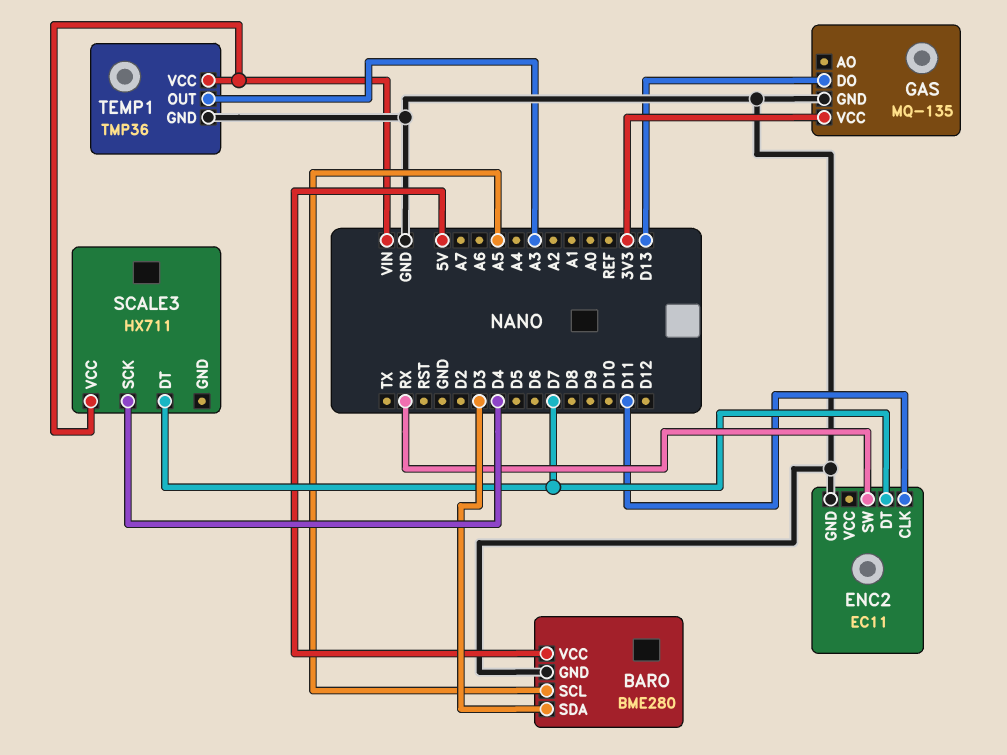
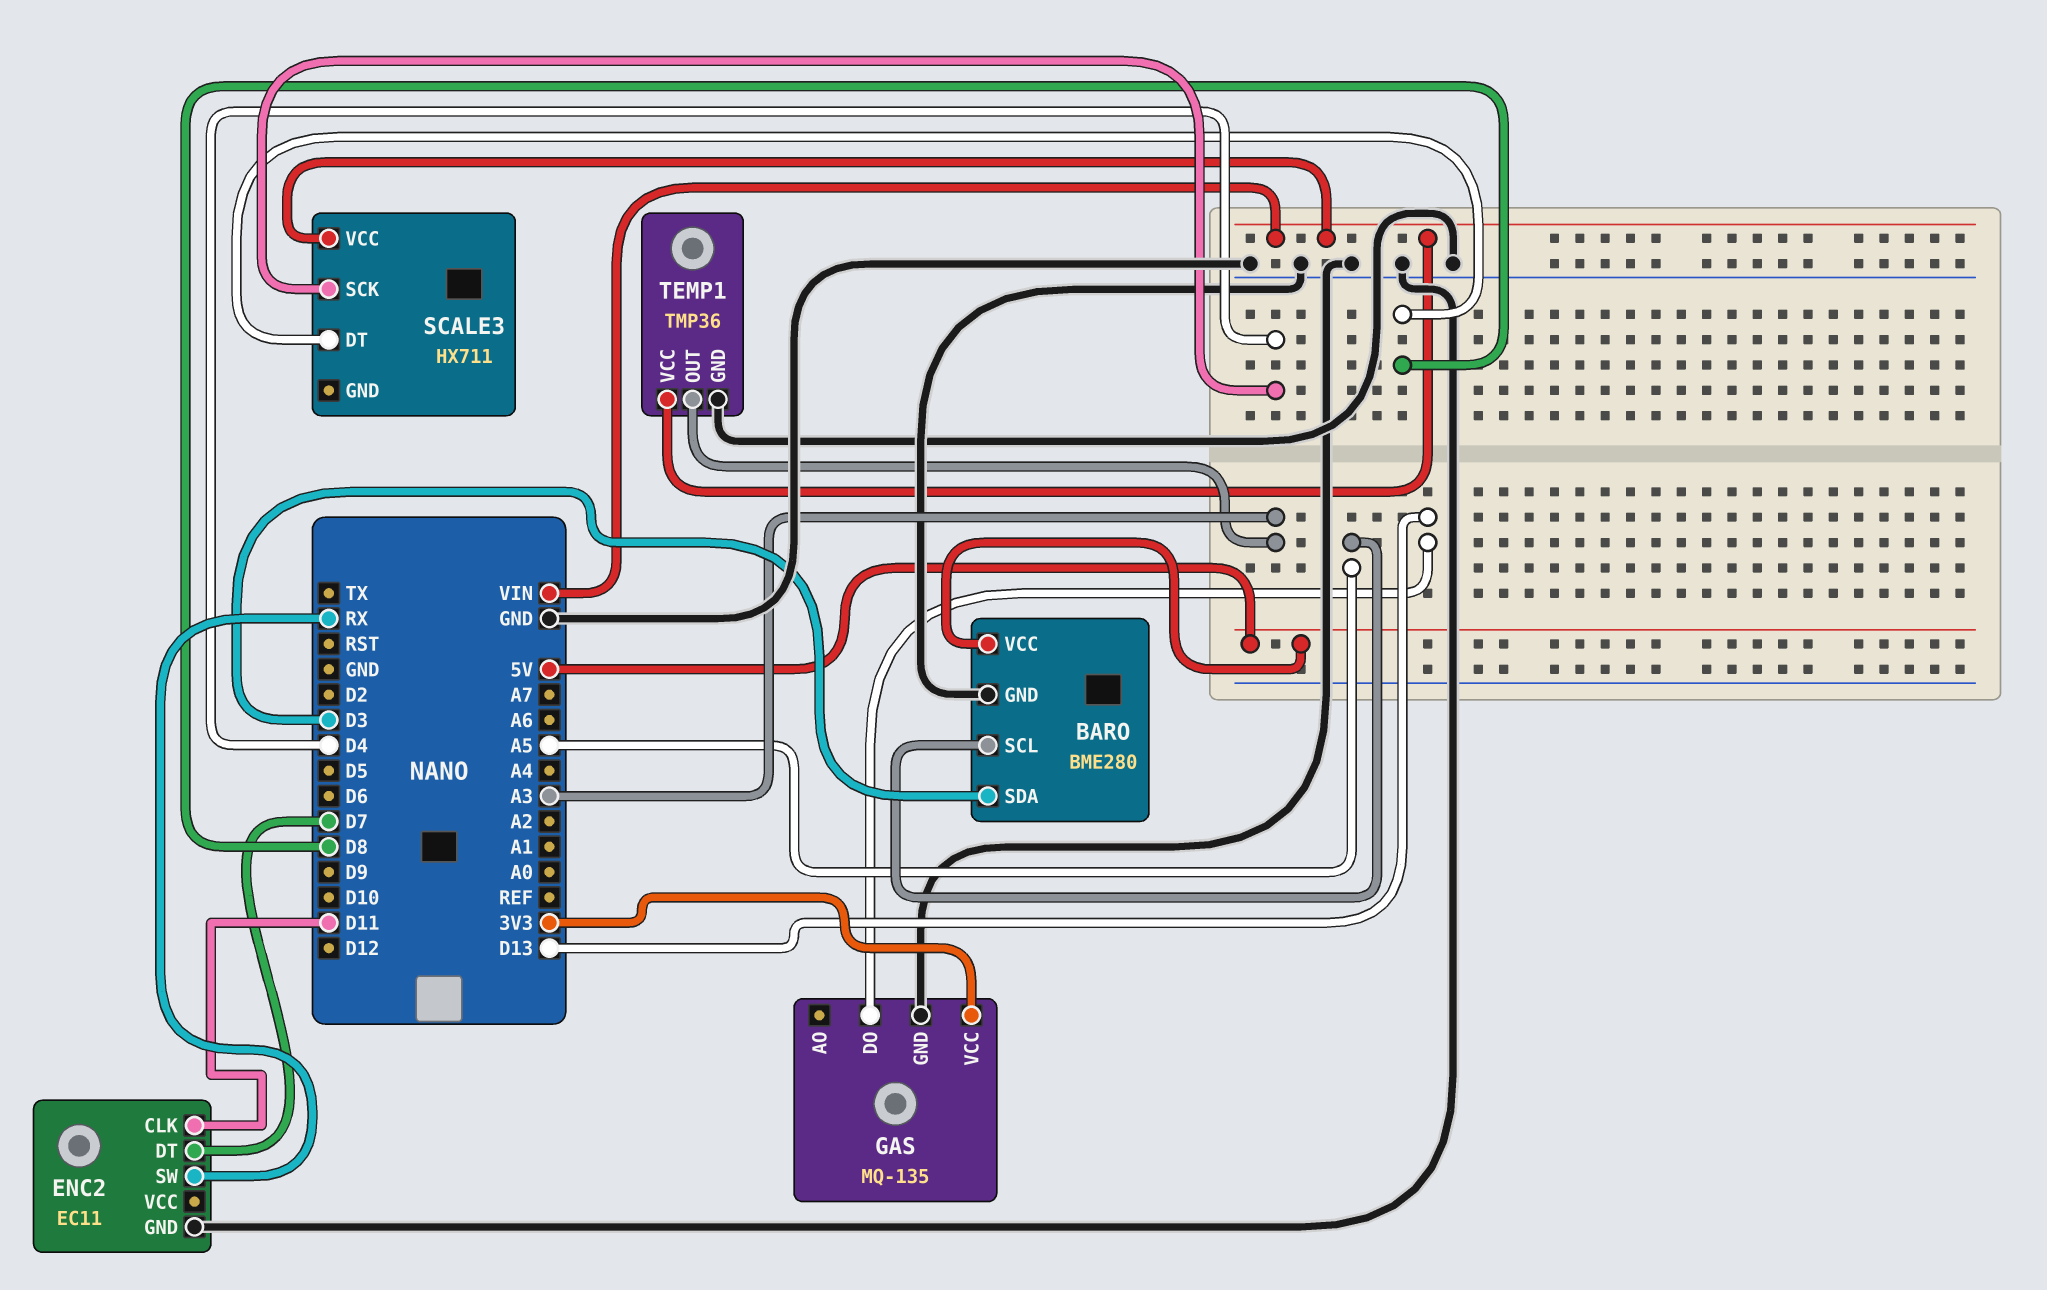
SCALE3 pin DT: D7 -> D8

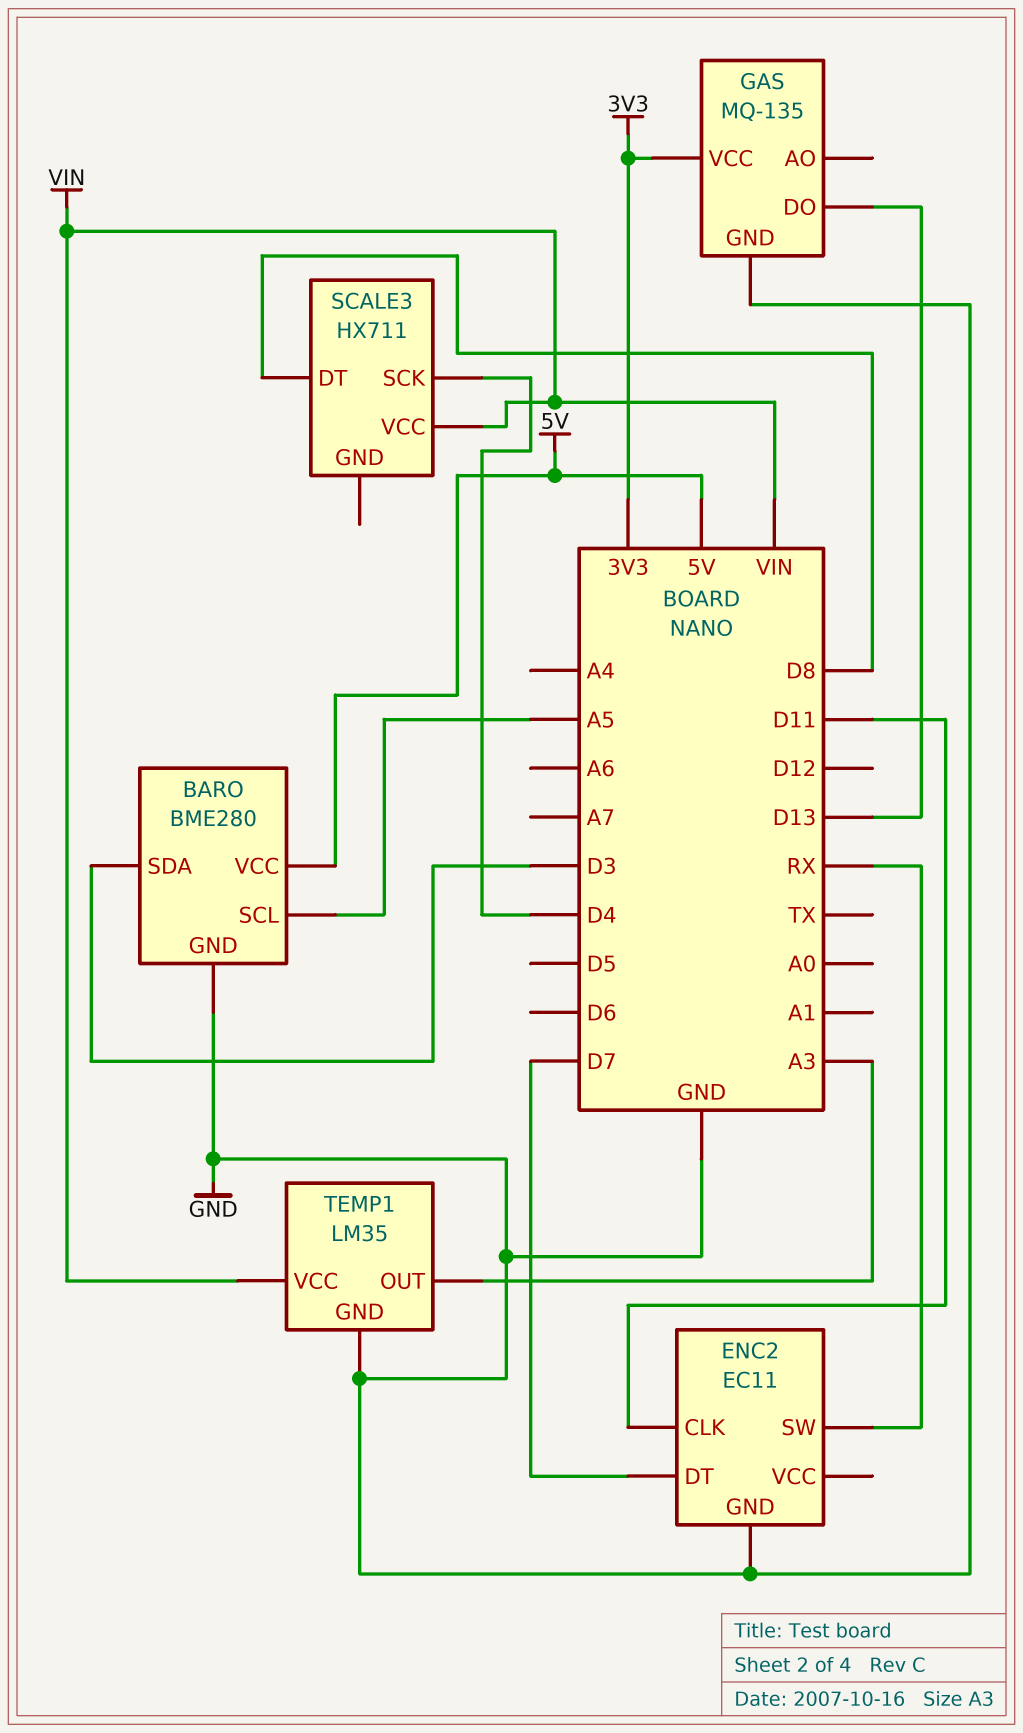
TEMP1: TMP36 -> LM35

